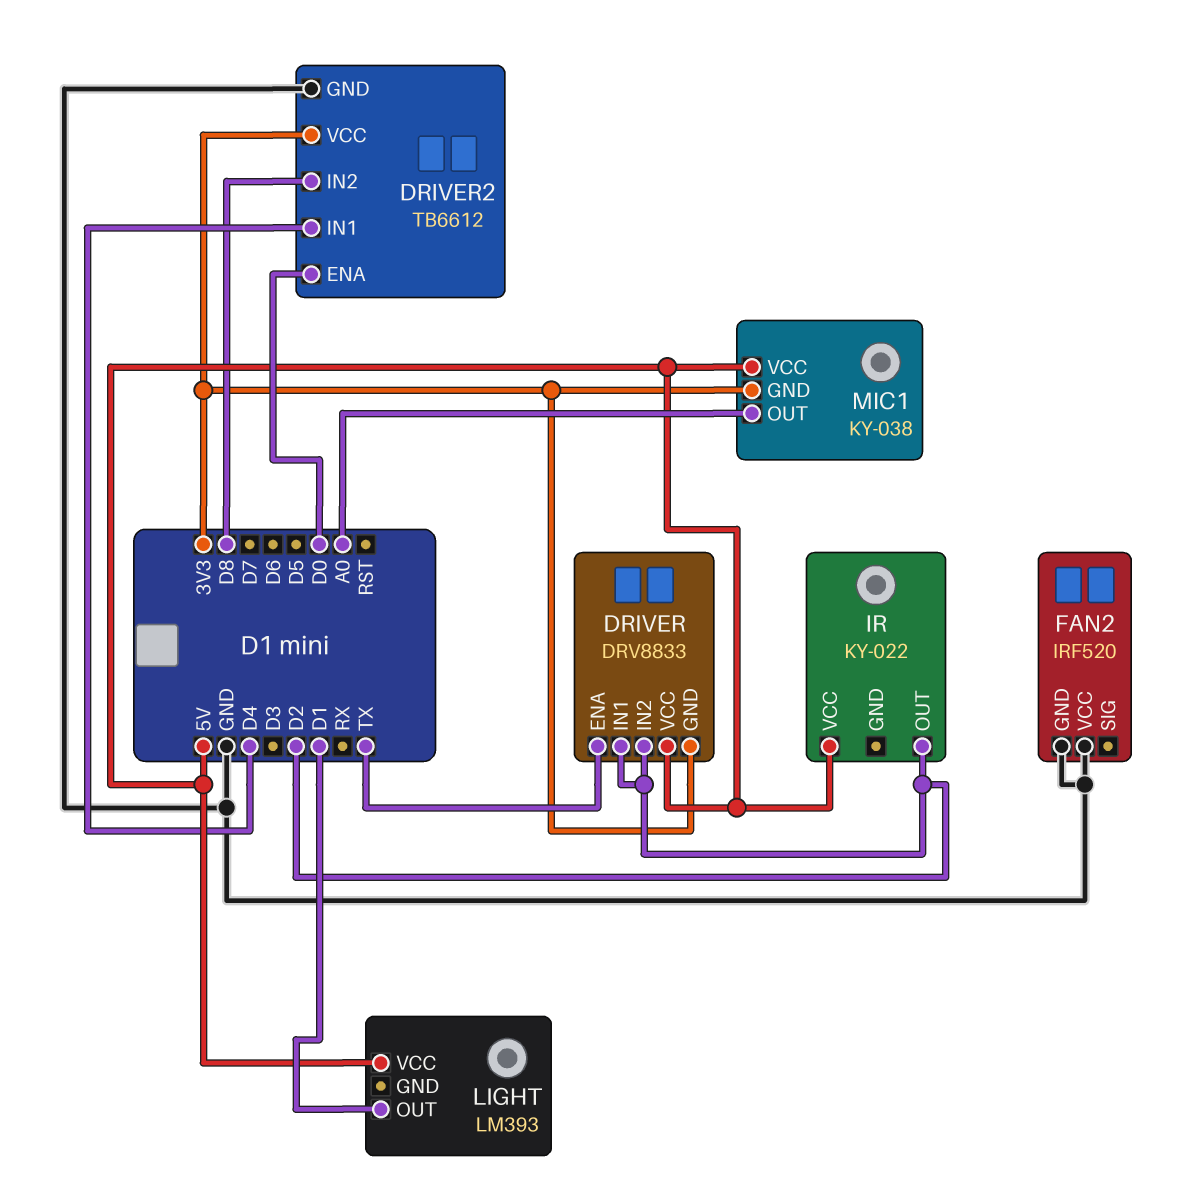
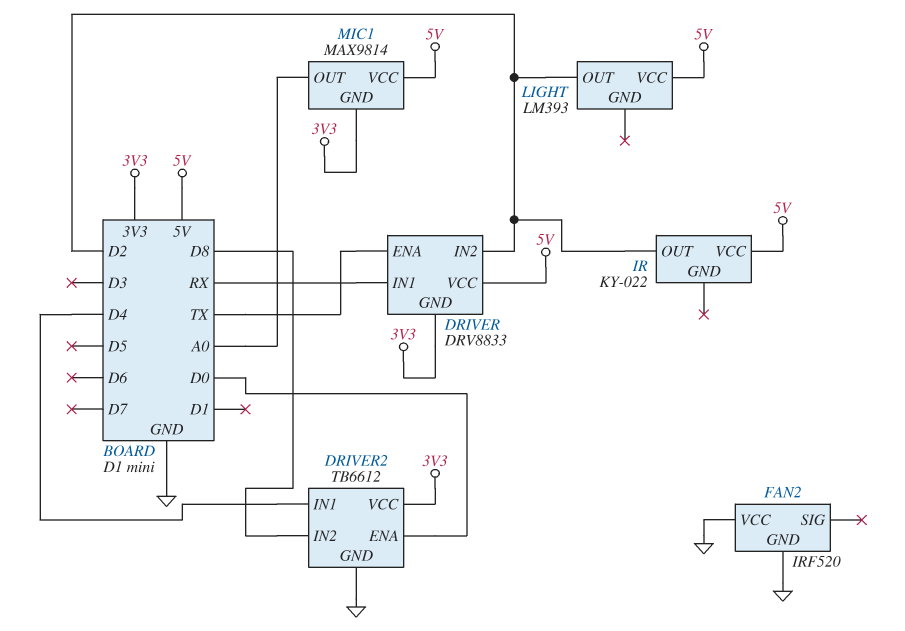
DRIVER pin IN1: D2 -> RX
LIGHT pin OUT: D1 -> D2
MIC1: KY-038 -> MAX9814

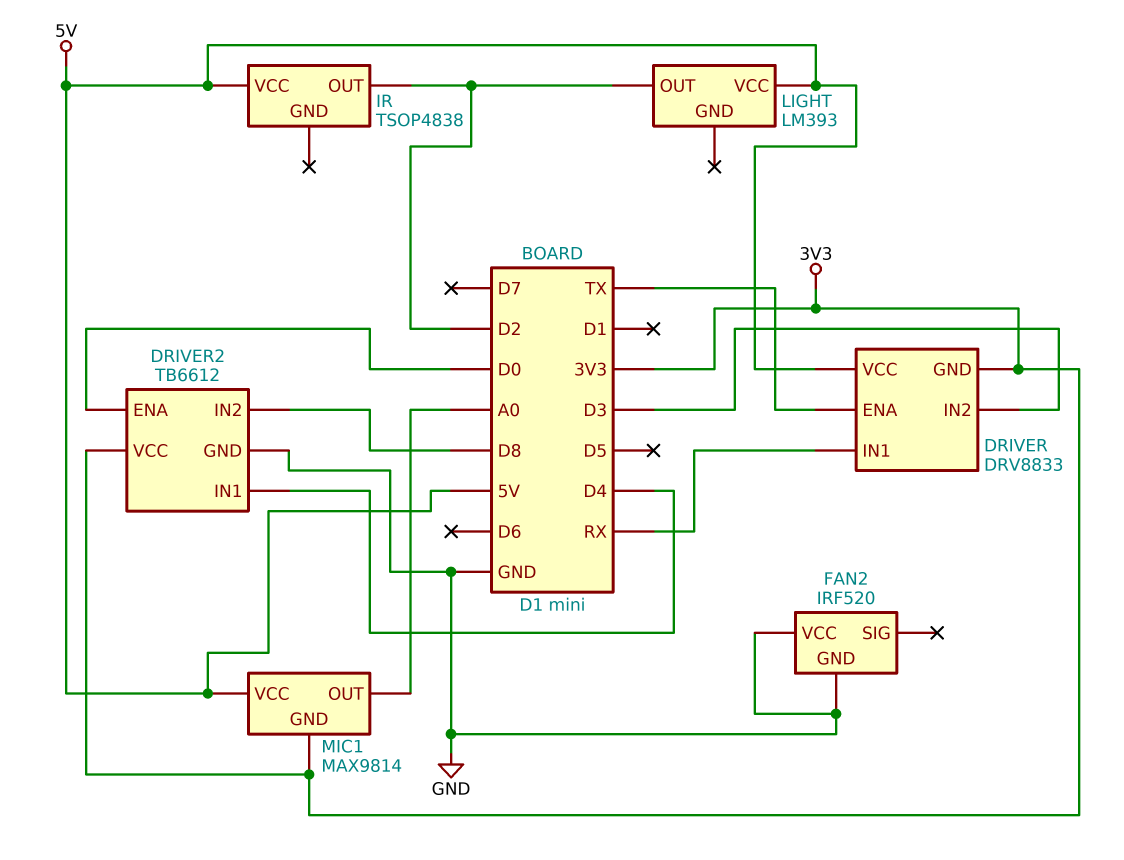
DRIVER pin IN2: D2 -> D3
IR: KY-022 -> TSOP4838

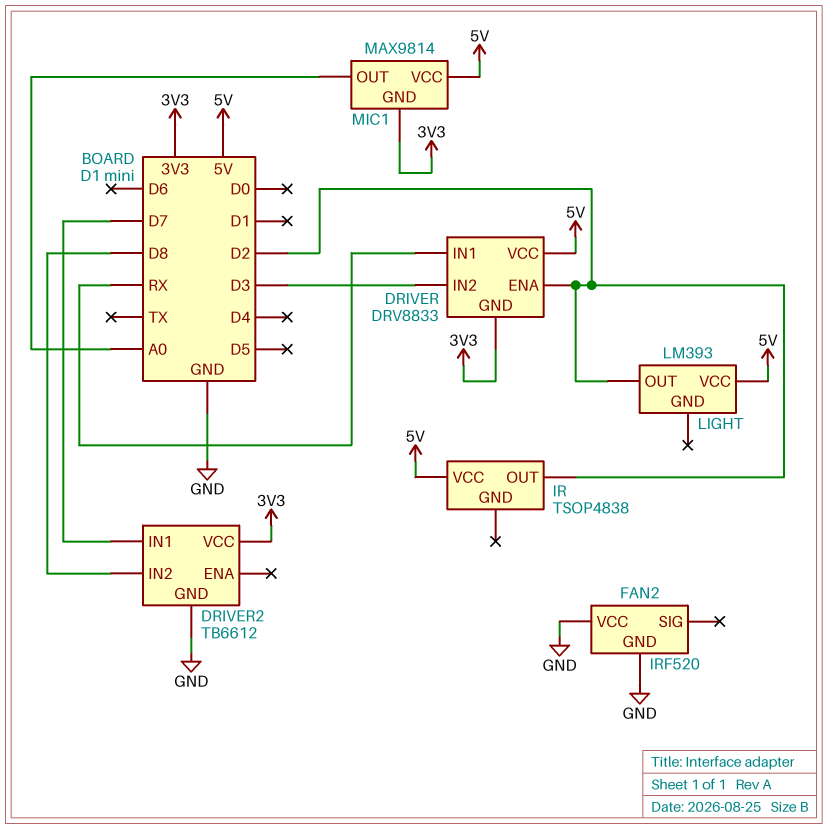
DRIVER pin ENA: TX -> D2
DRIVER2 pin ENA: D0 -> none
DRIVER2 pin IN1: D4 -> D7

